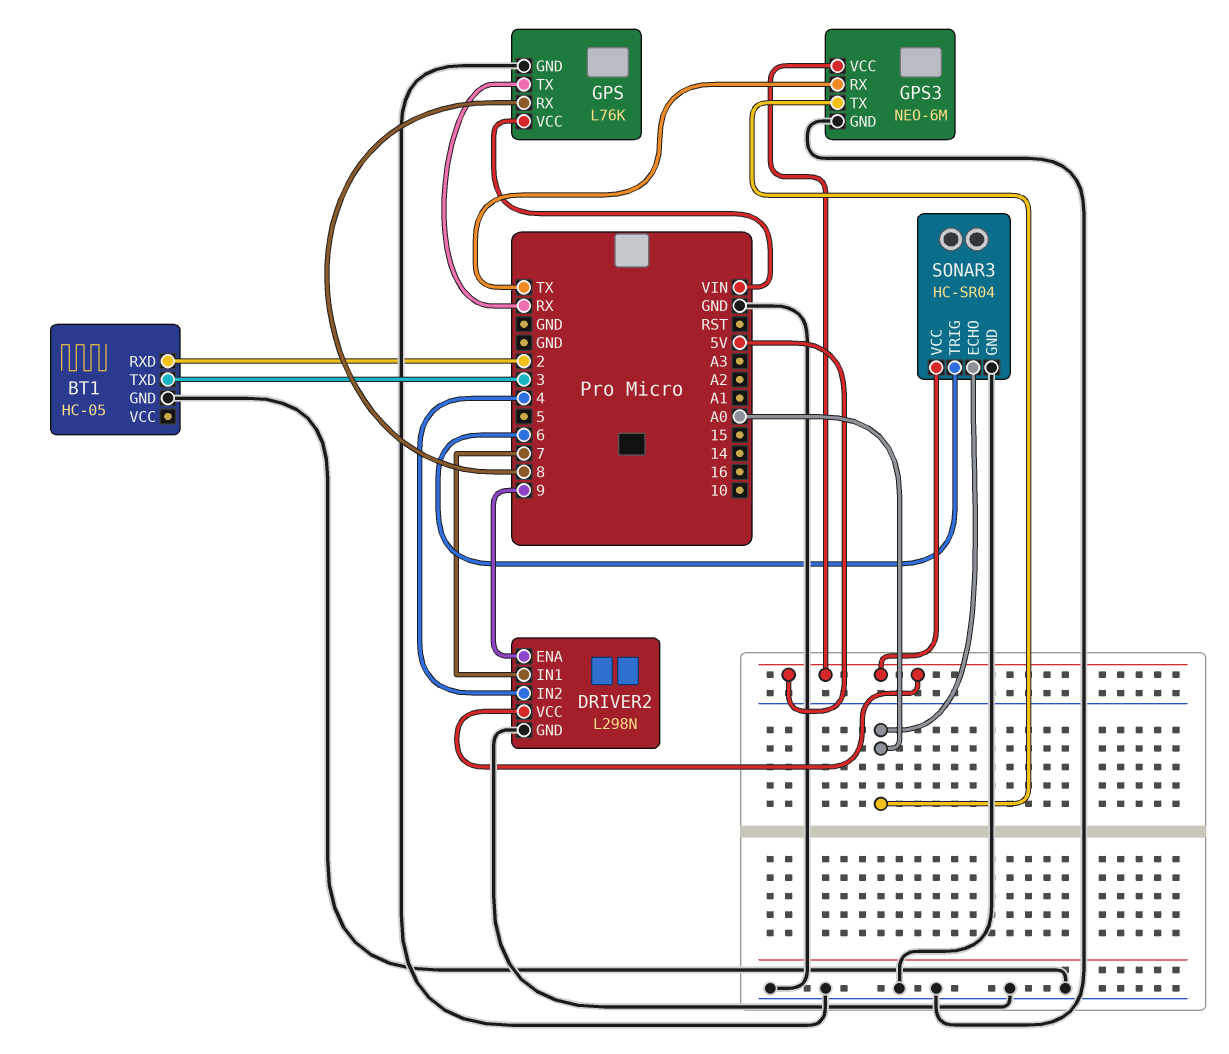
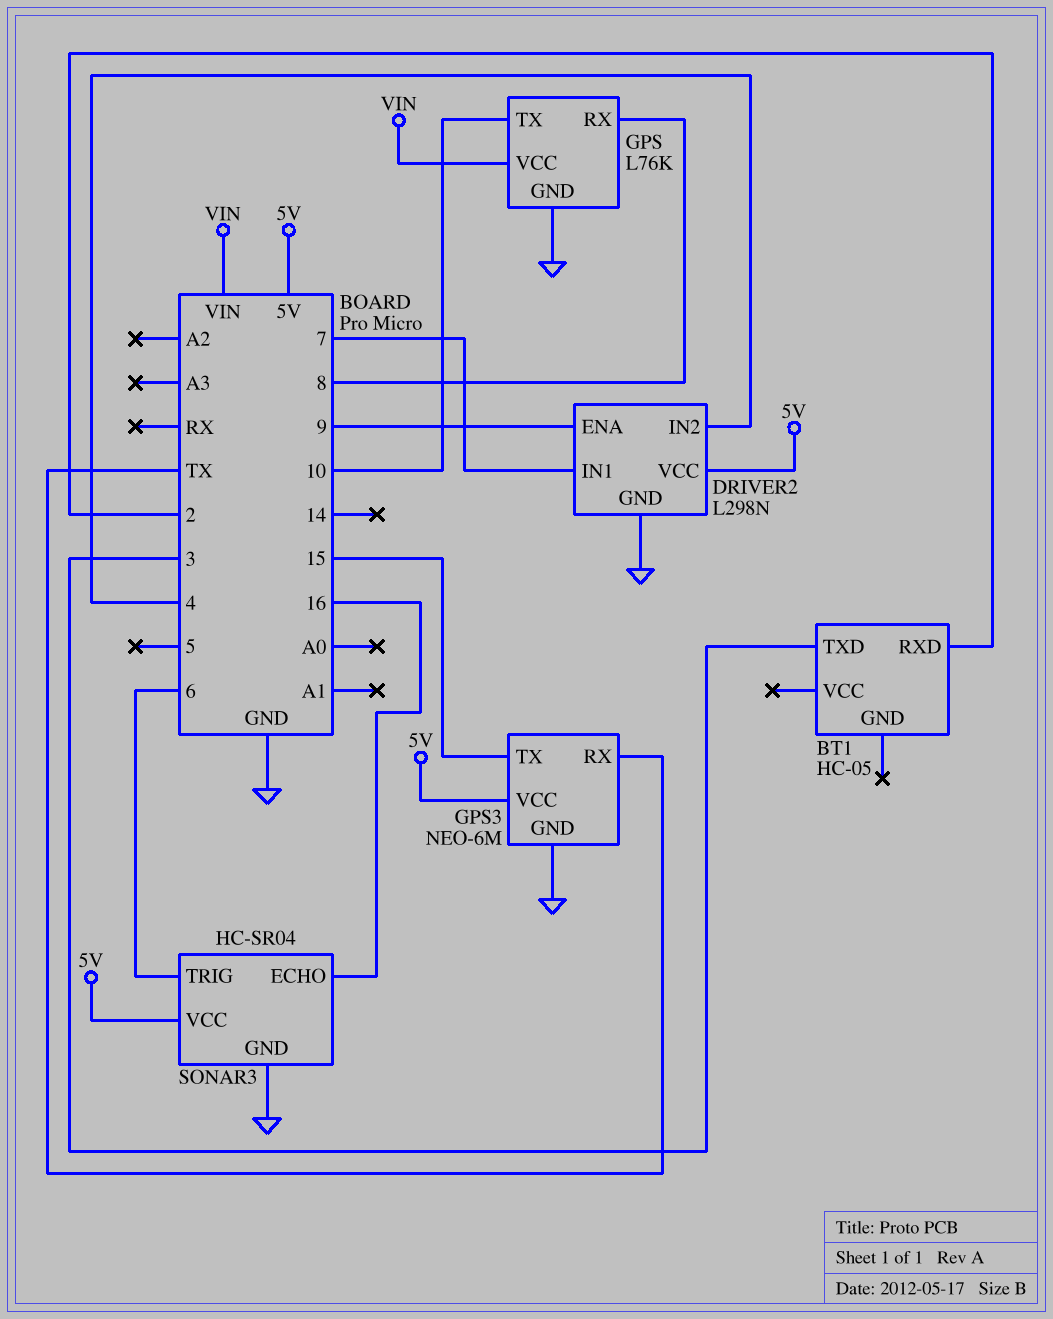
BT1 pin GND: GND -> none
GPS pin TX: RX -> 10
GPS3 pin TX: A0 -> 15
SONAR3 pin ECHO: A0 -> 16

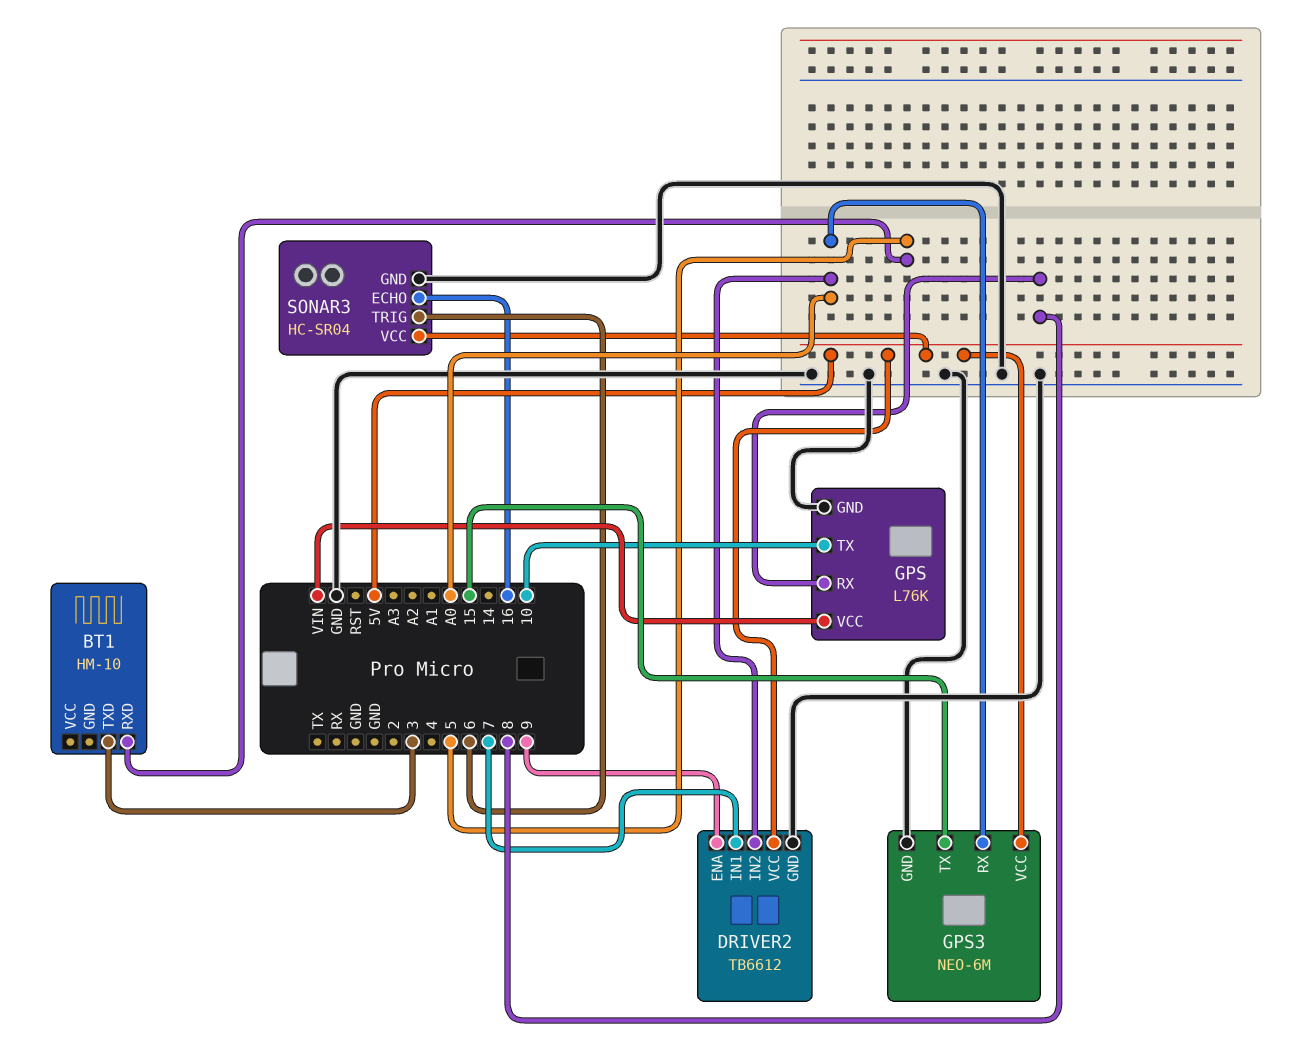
BT1: HC-05 -> HM-10
BT1 pin RXD: 2 -> 5
DRIVER2: L298N -> TB6612
DRIVER2 pin IN2: 4 -> A0
GPS3 pin RX: TX -> A0

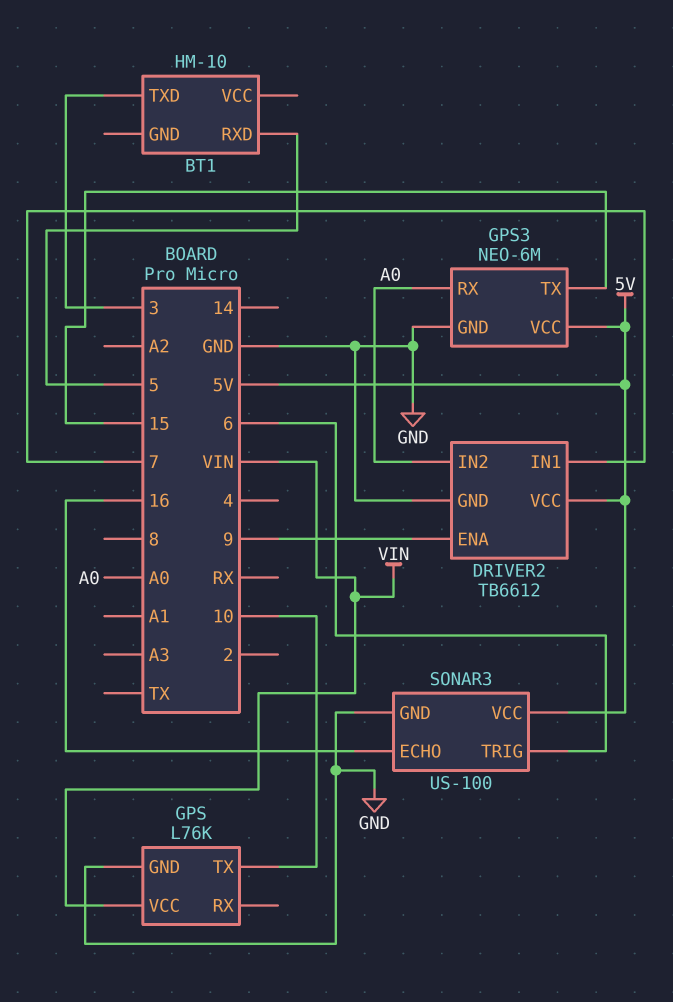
GPS pin RX: 8 -> none
SONAR3: HC-SR04 -> US-100

